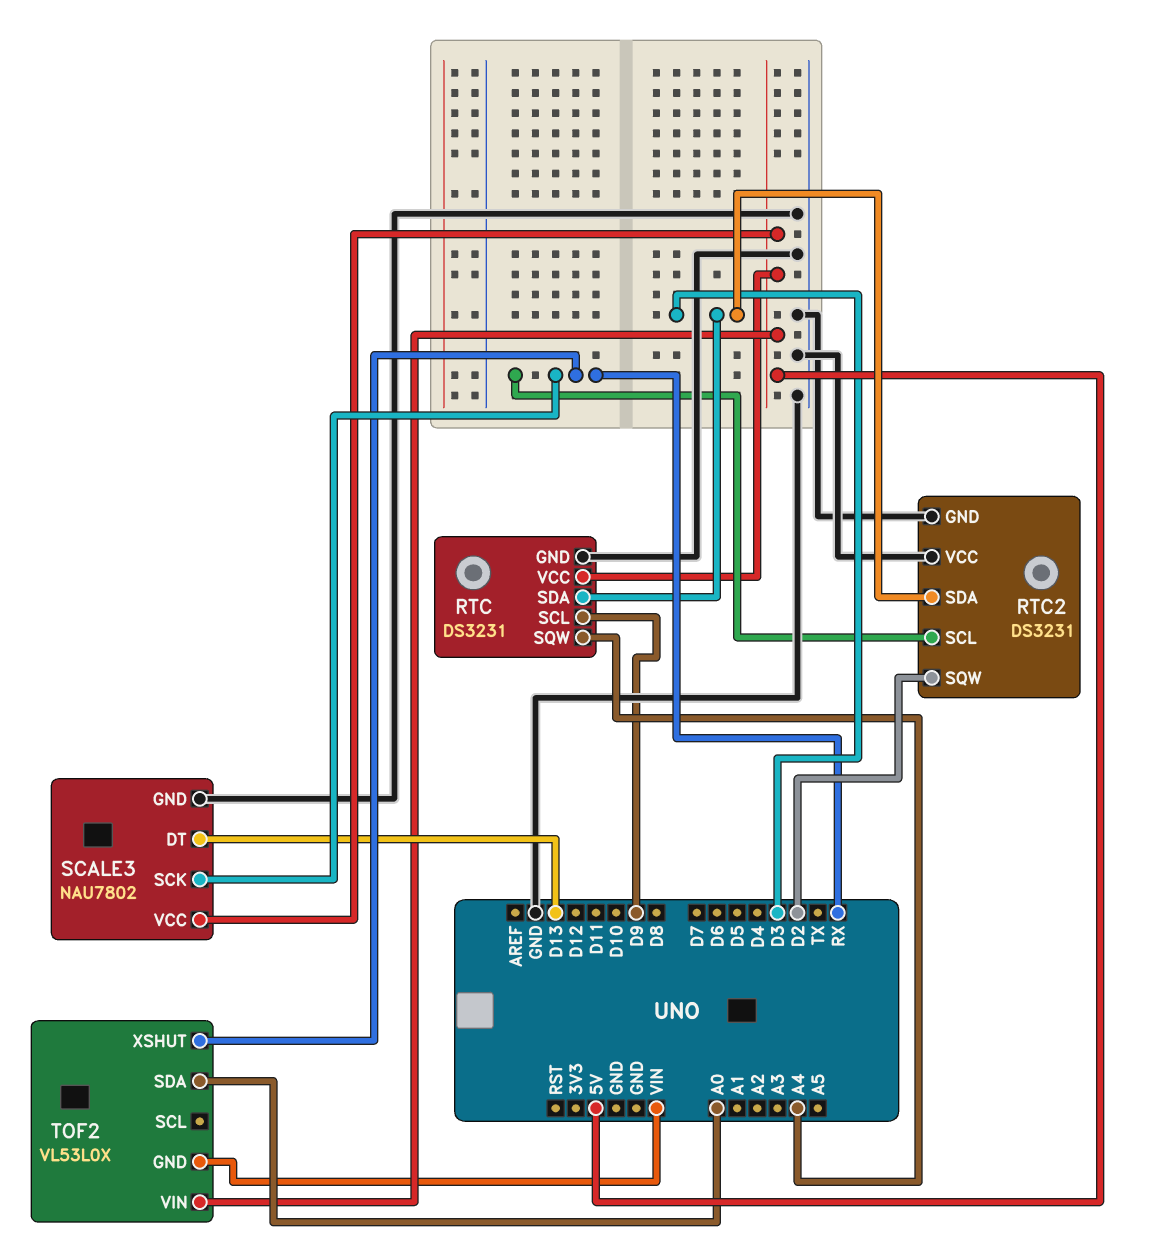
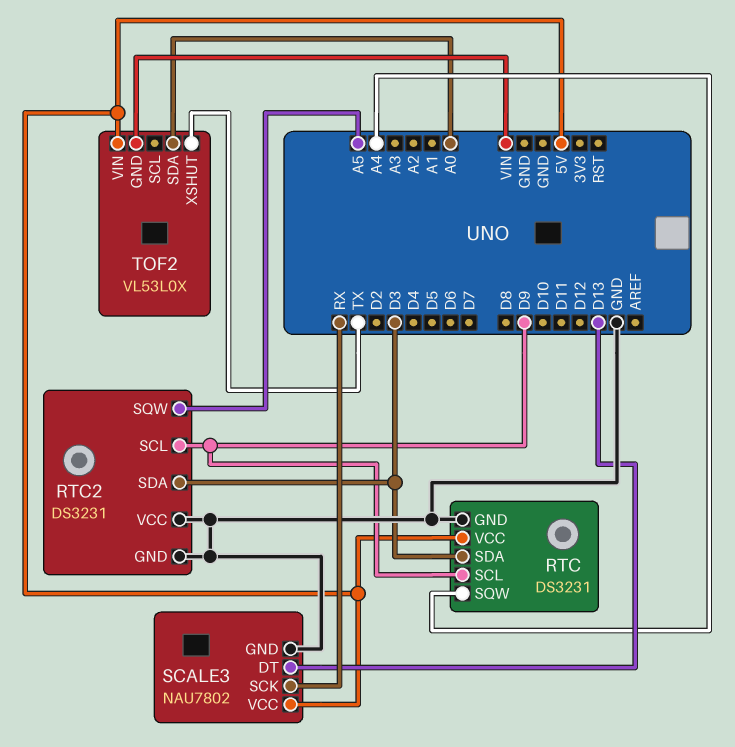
RTC2 pin SCL: RX -> D9
RTC2 pin SQW: D2 -> A5
TOF2 pin XSHUT: RX -> TX

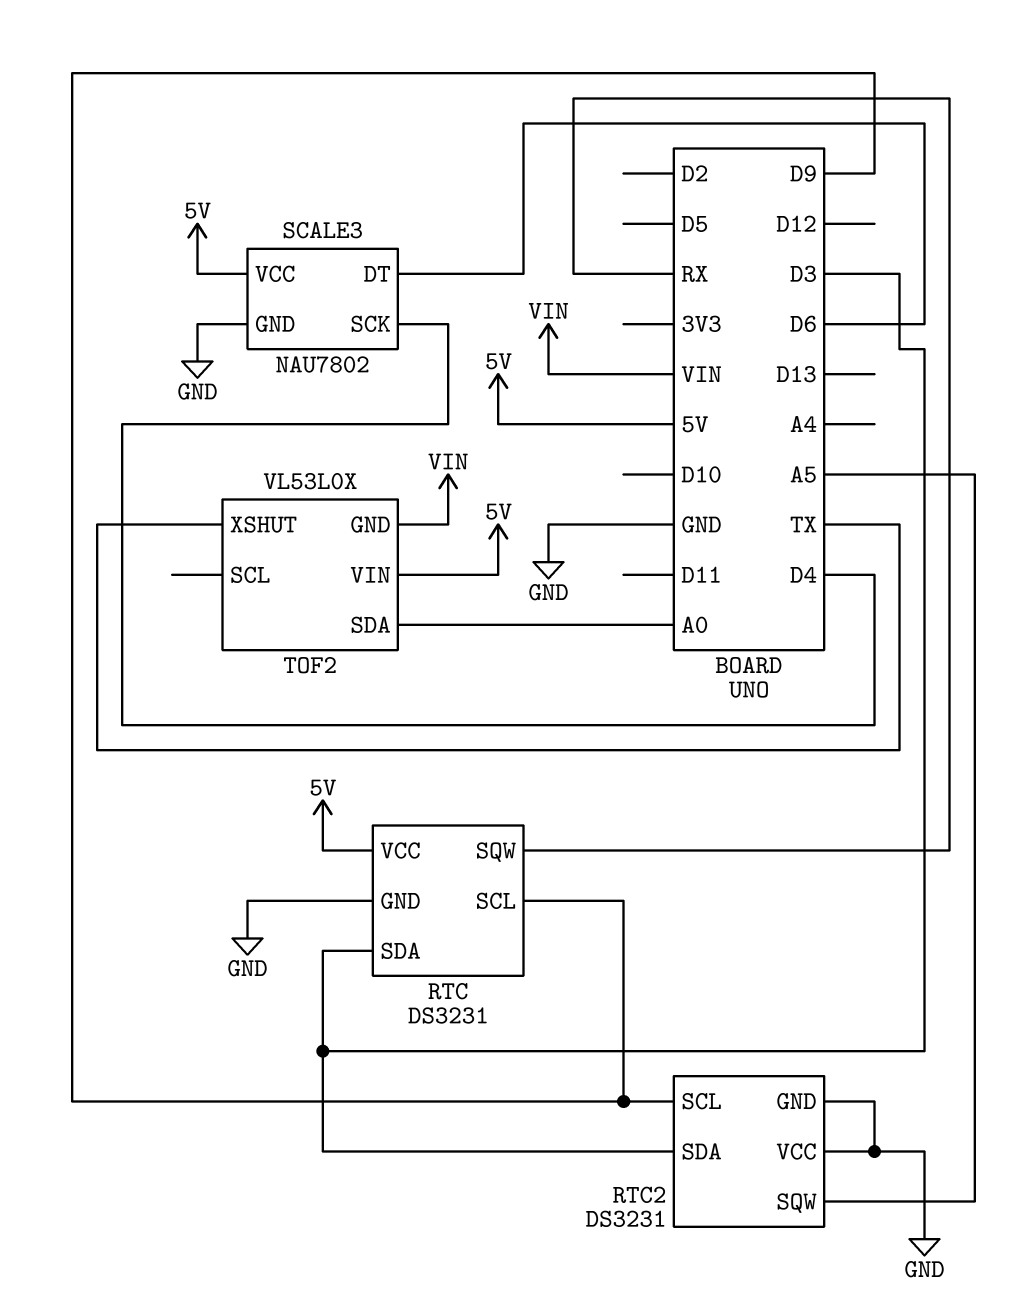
RTC pin SQW: A4 -> RX
SCALE3 pin DT: D13 -> D6
SCALE3 pin SCK: RX -> D4

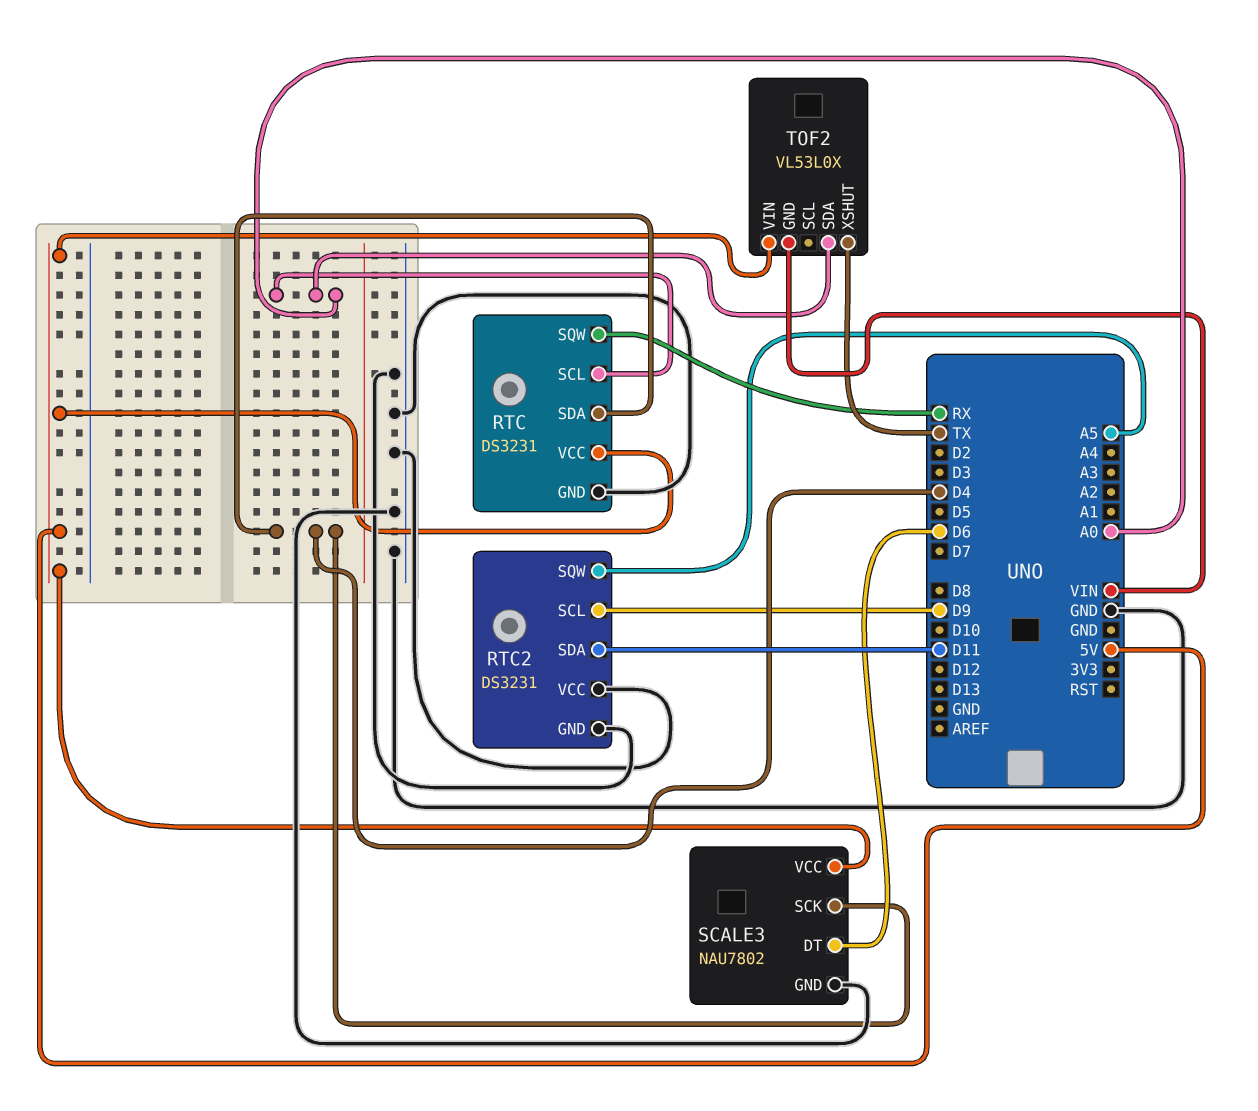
RTC pin SCL: D9 -> A0
RTC pin SDA: D3 -> D4
RTC2 pin SDA: D3 -> D11

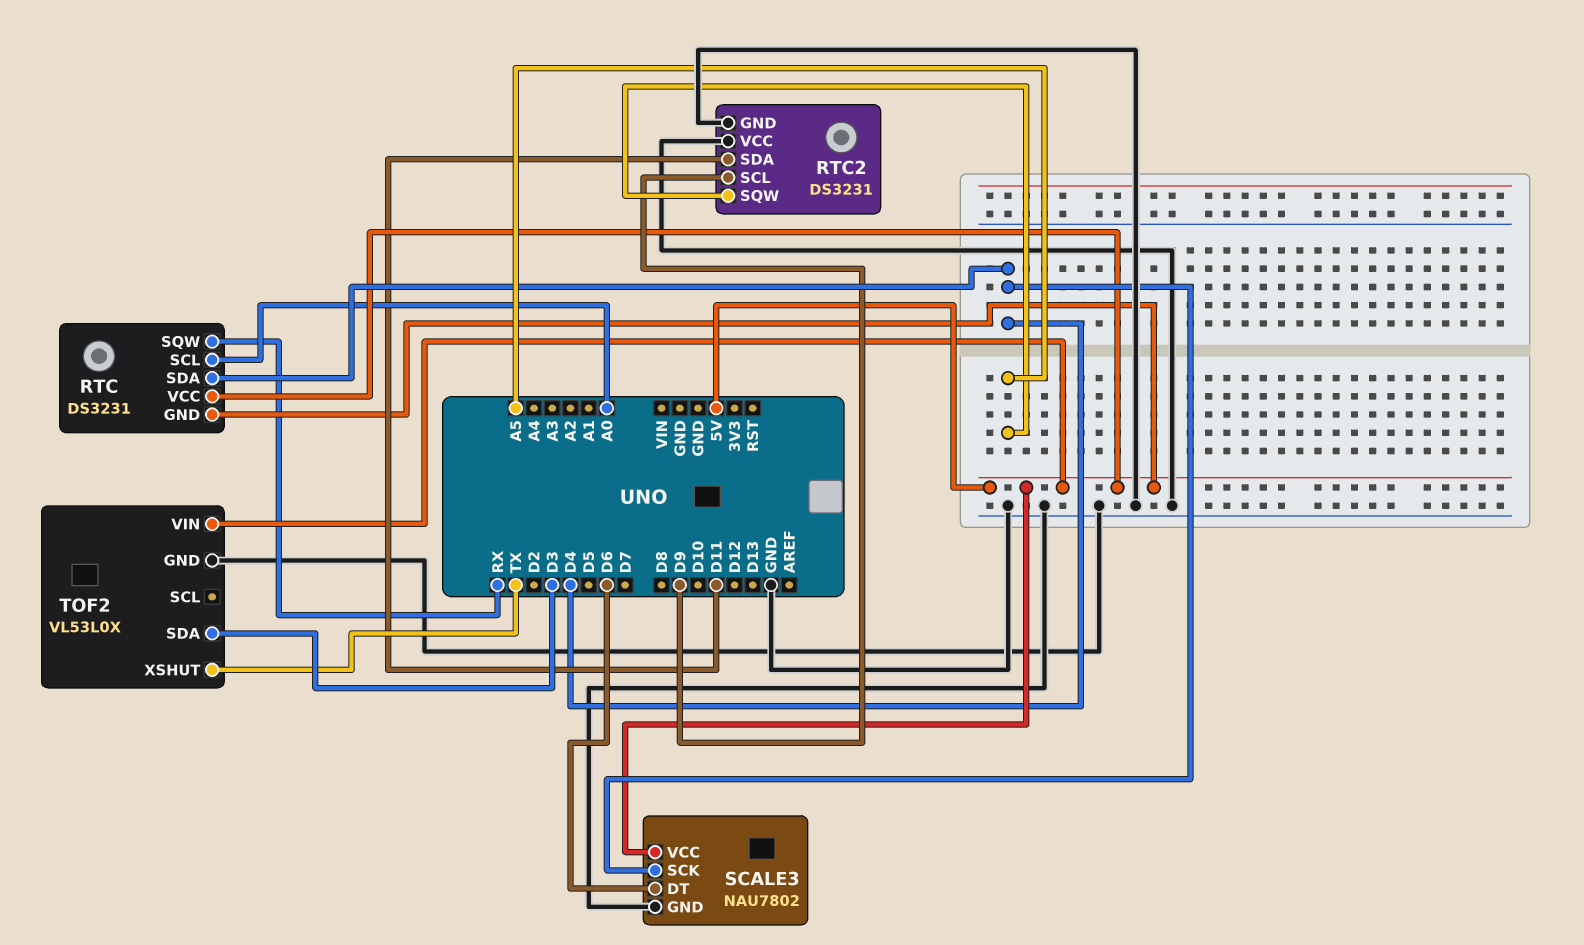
RTC pin GND: GND -> 5V
TOF2 pin GND: VIN -> GND
TOF2 pin SDA: A0 -> D3

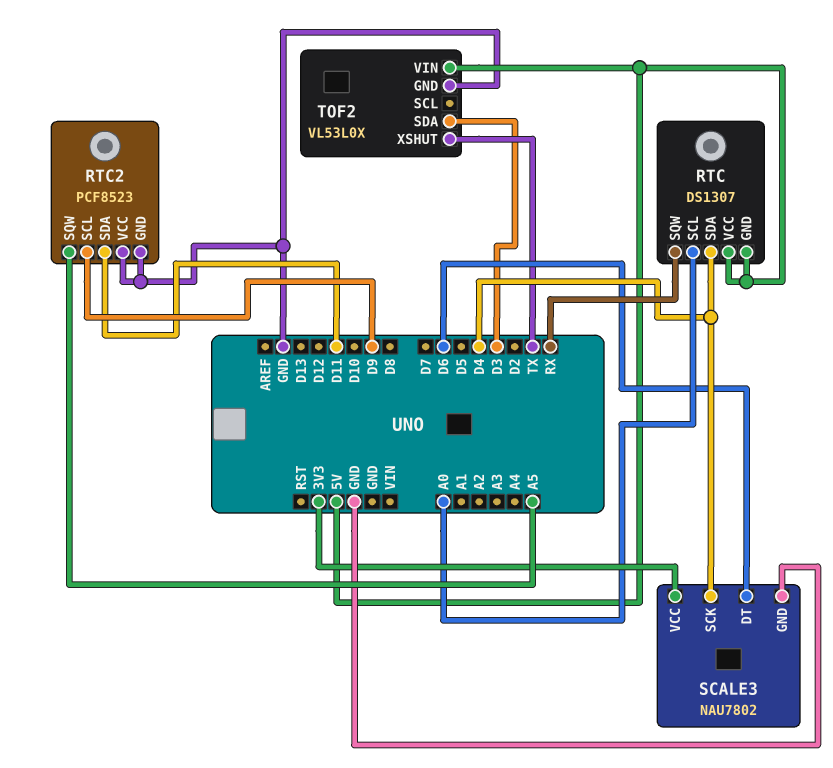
RTC: DS3231 -> DS1307
RTC2: DS3231 -> PCF8523
SCALE3 pin VCC: 5V -> 3V3

